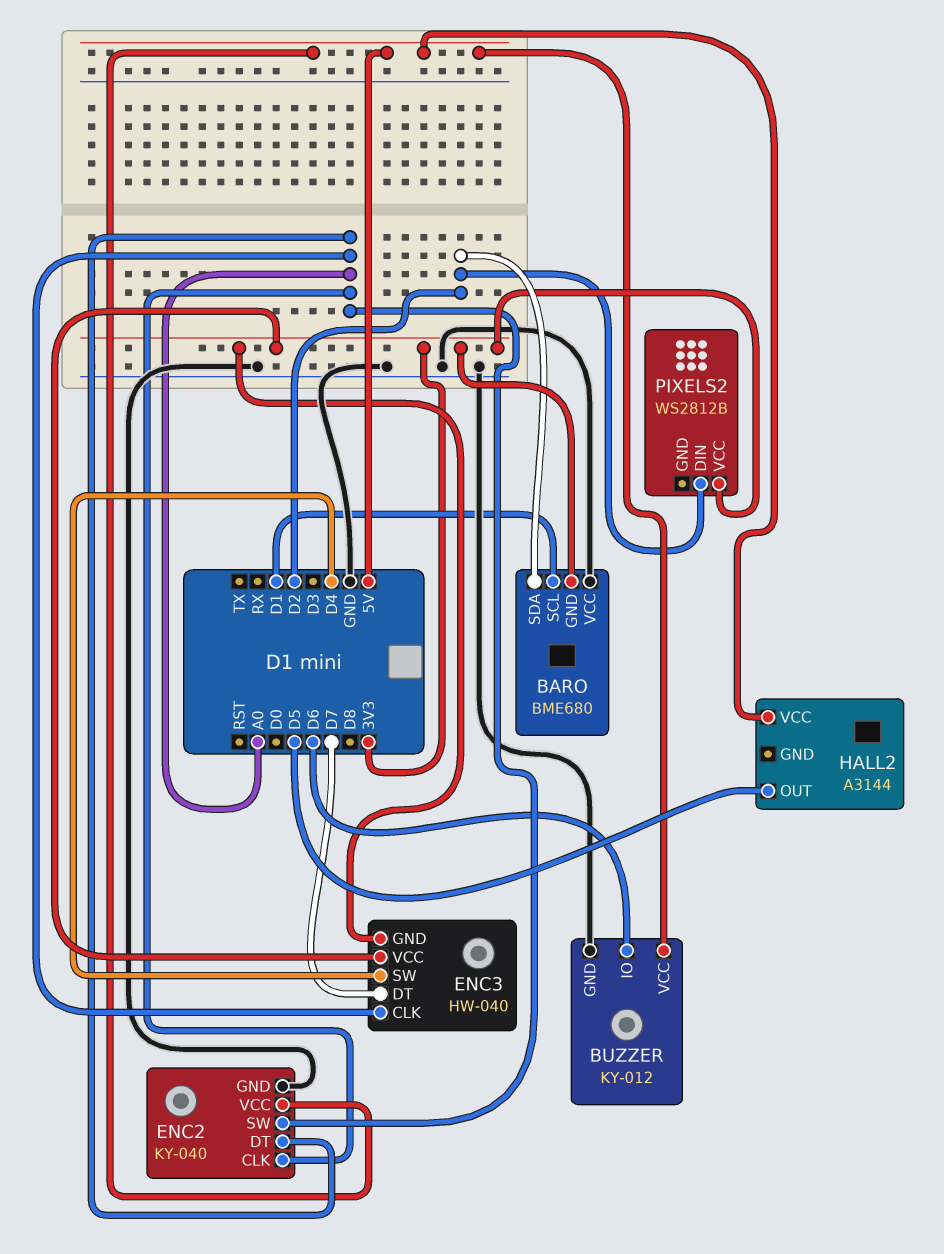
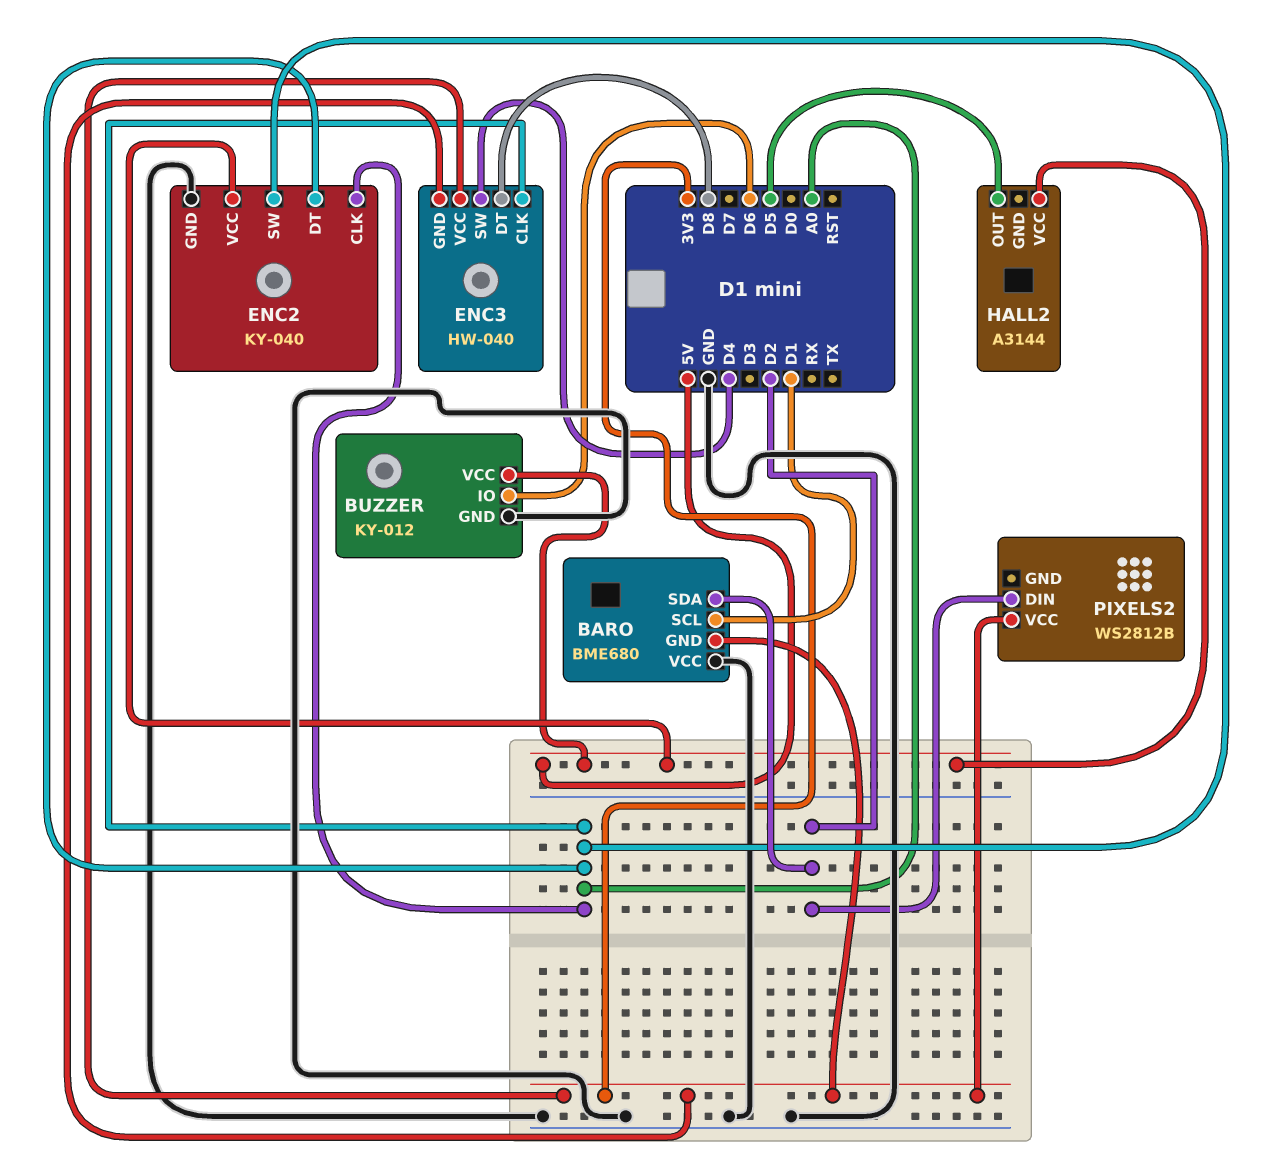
ENC3 pin DT: D7 -> D8

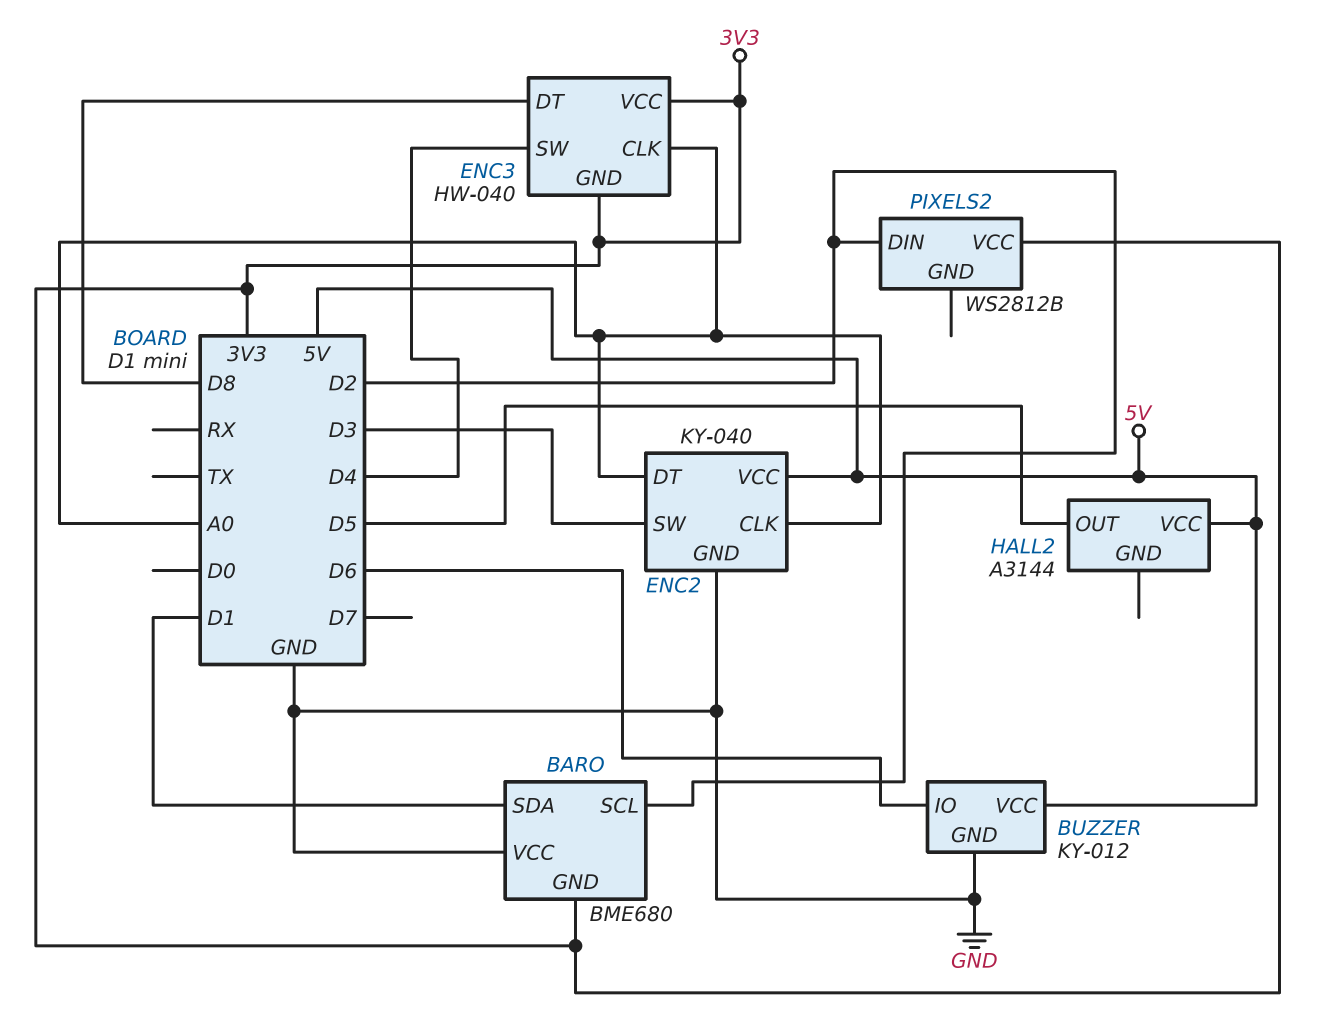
BARO pin SCL: D1 -> D2
BARO pin SDA: D2 -> D1
ENC2 pin SW: A0 -> D3

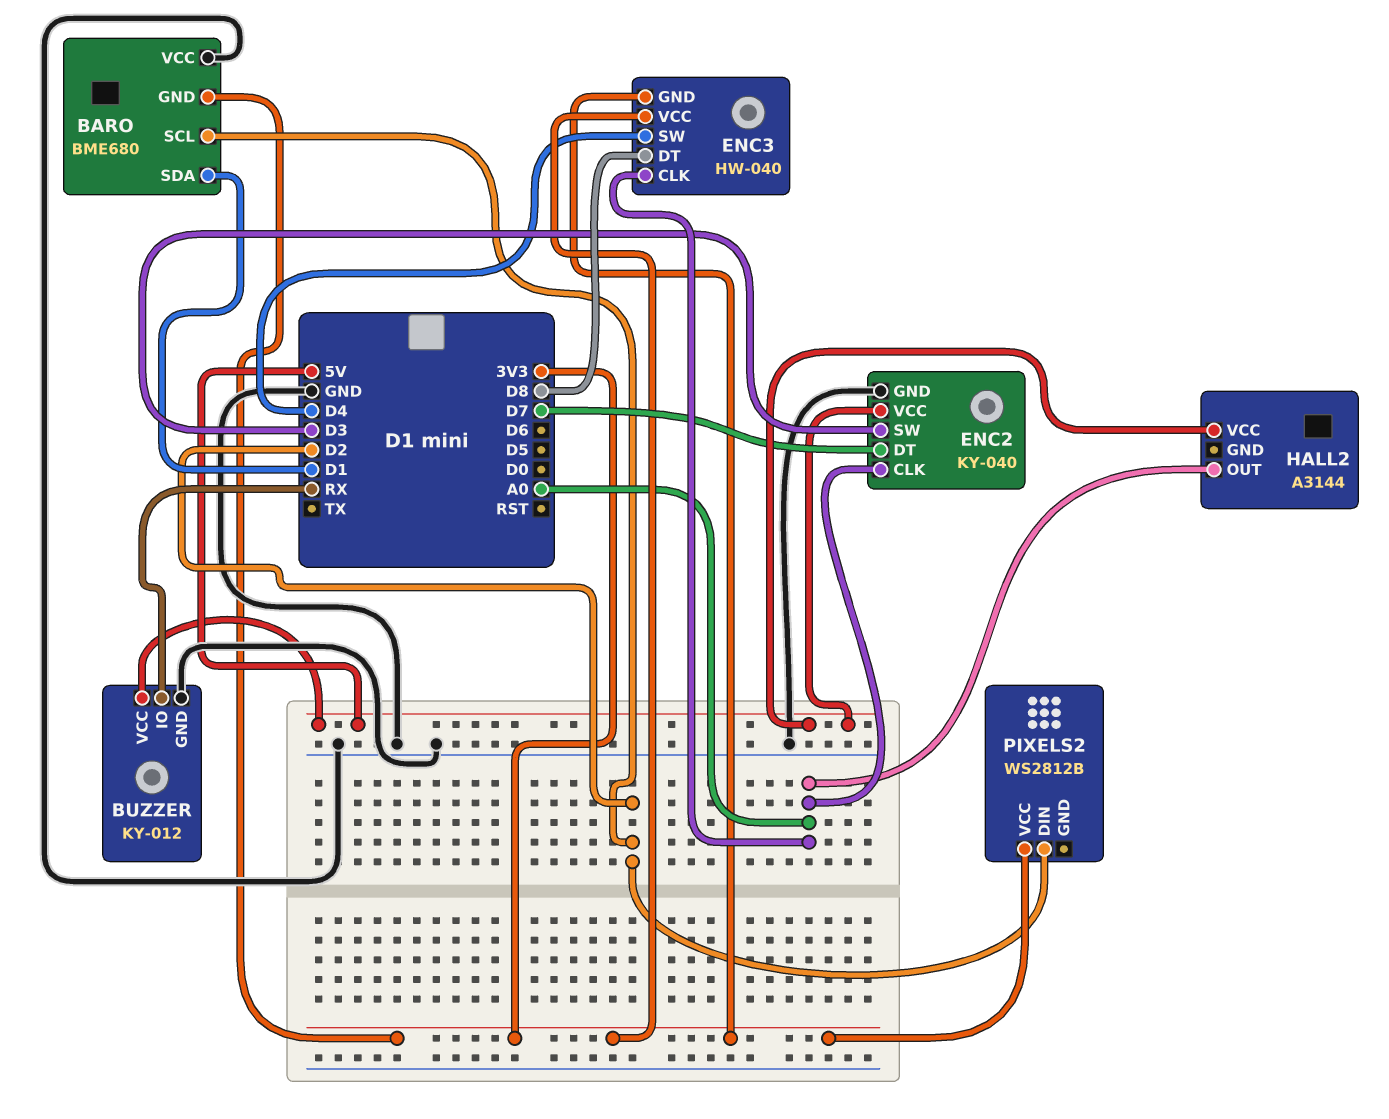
BUZZER pin IO: D6 -> RX
ENC2 pin DT: A0 -> D7
HALL2 pin OUT: D5 -> A0

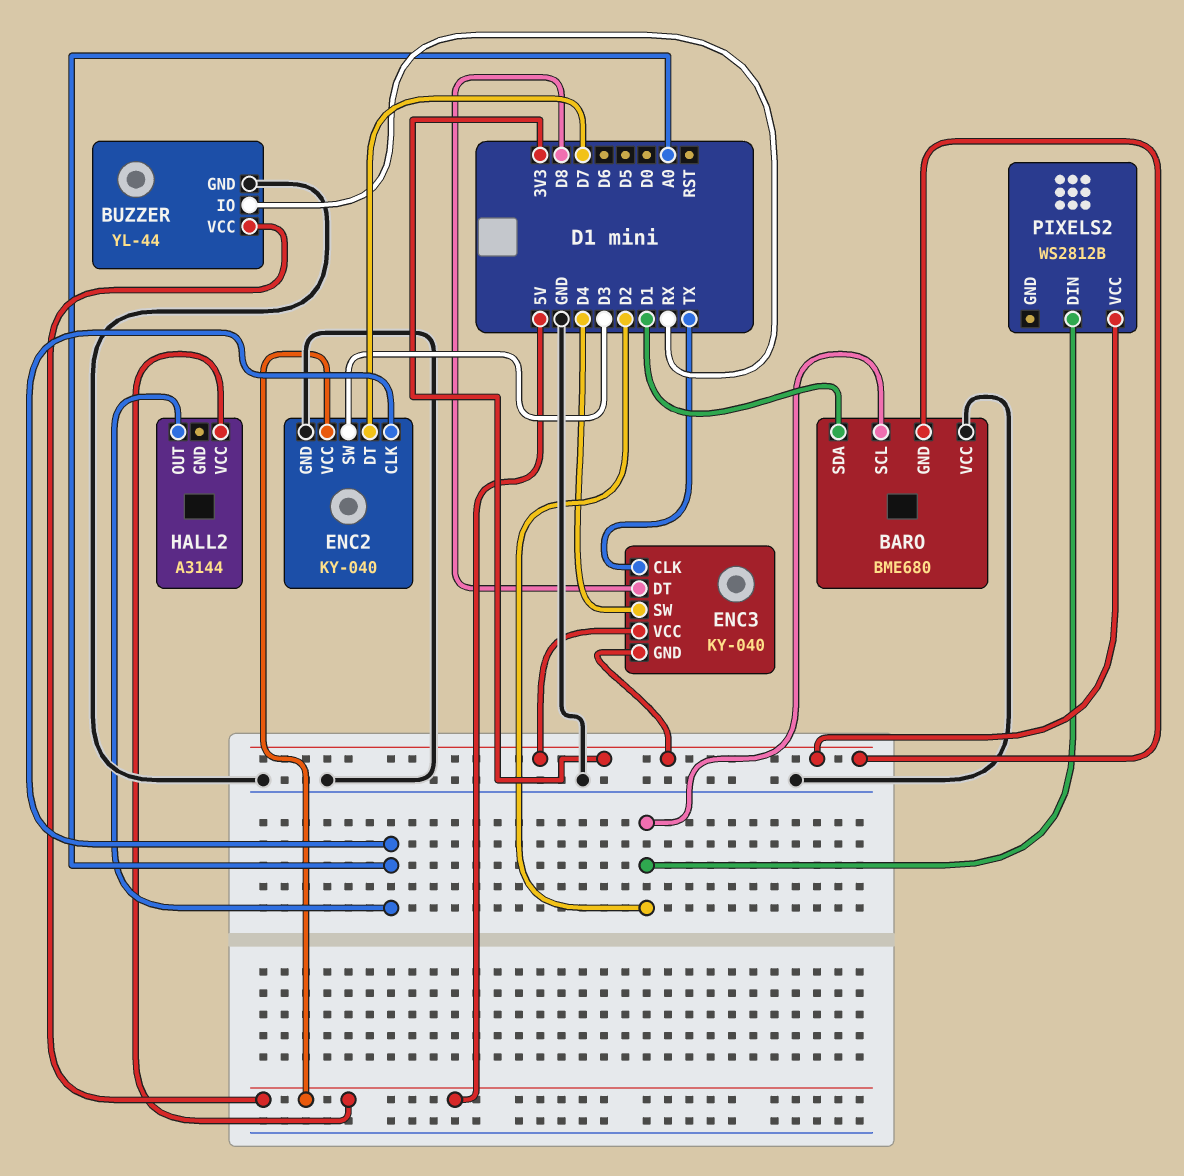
BUZZER: KY-012 -> YL-44
ENC3: HW-040 -> KY-040
ENC3 pin CLK: A0 -> TX

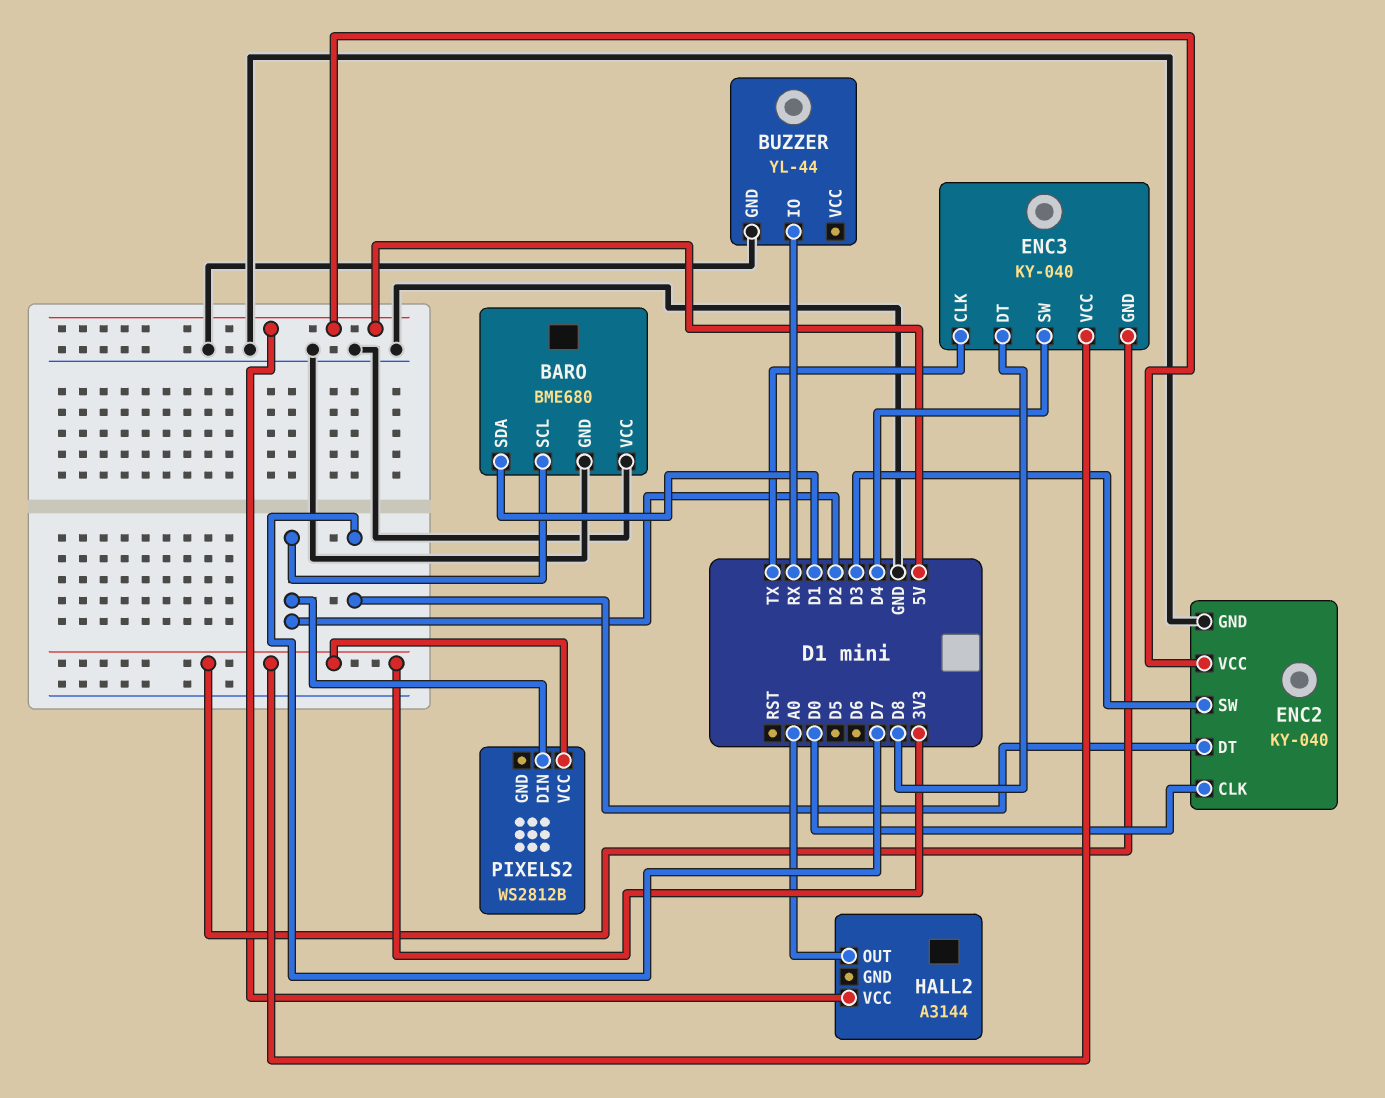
BARO pin GND: 3V3 -> GND
BUZZER pin VCC: 5V -> none
ENC2 pin CLK: A0 -> D0

